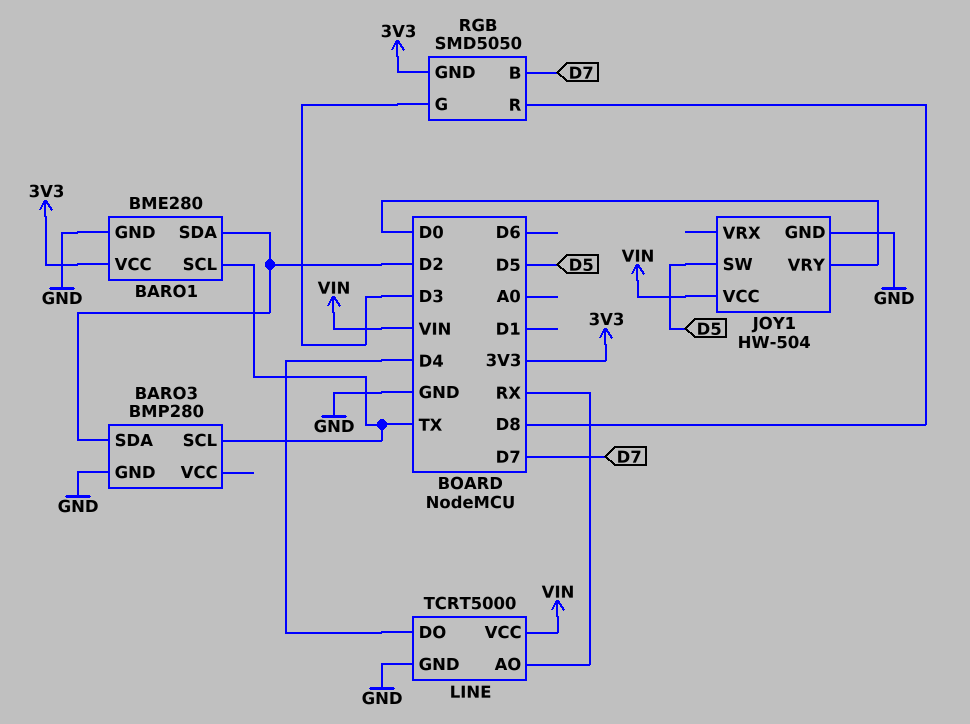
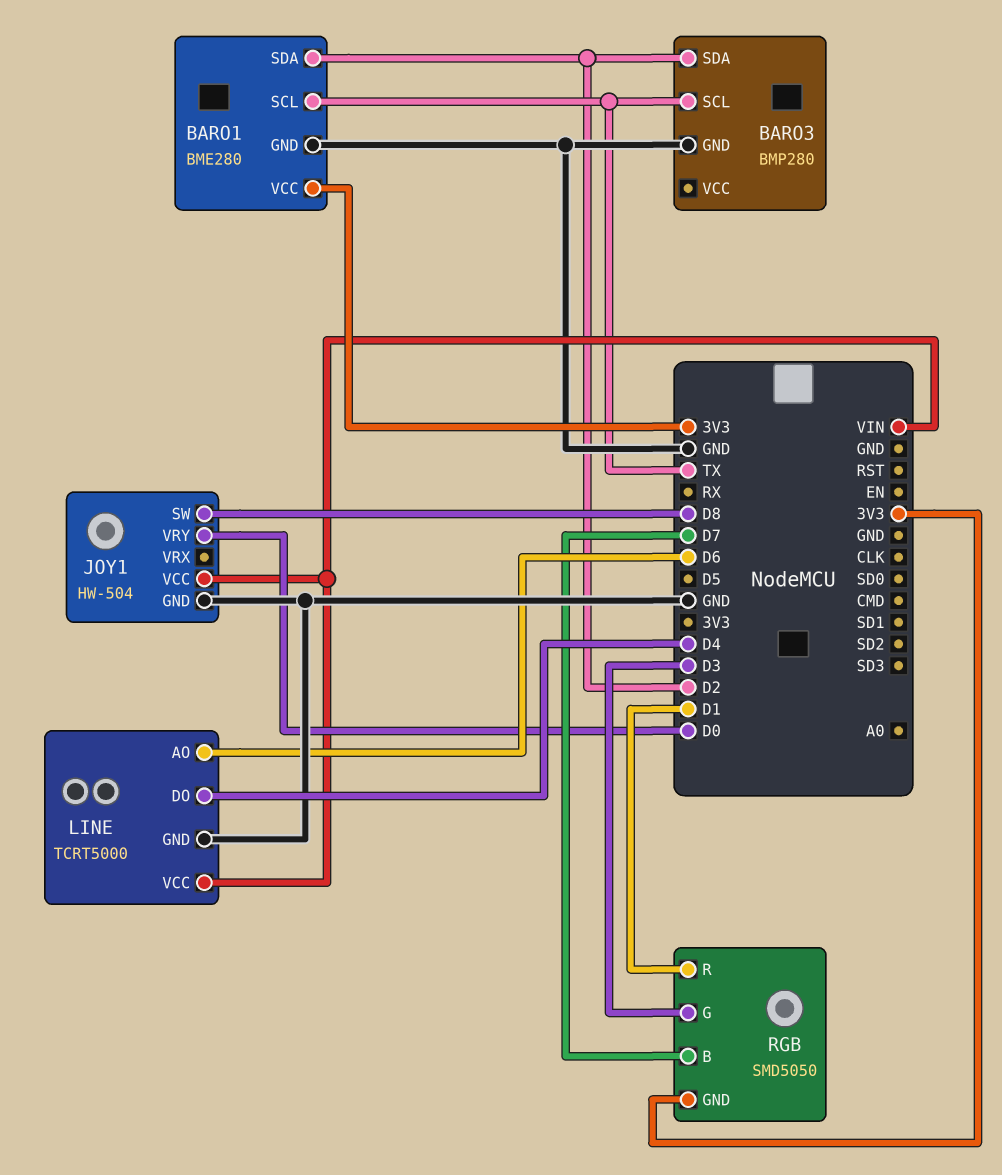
JOY1 pin SW: D5 -> D8
LINE pin AO: RX -> D6
RGB pin R: D8 -> D1

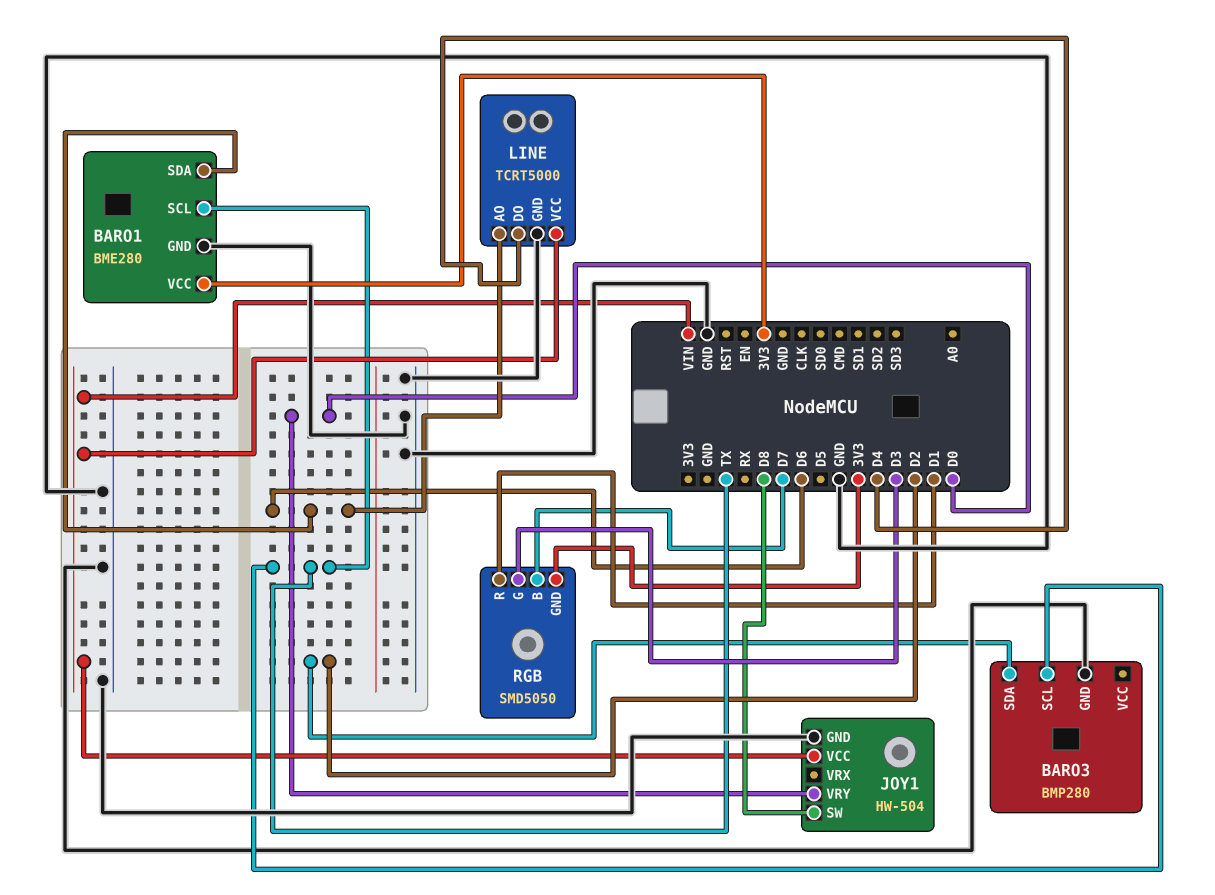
BARO1 pin SDA: D2 -> D6

